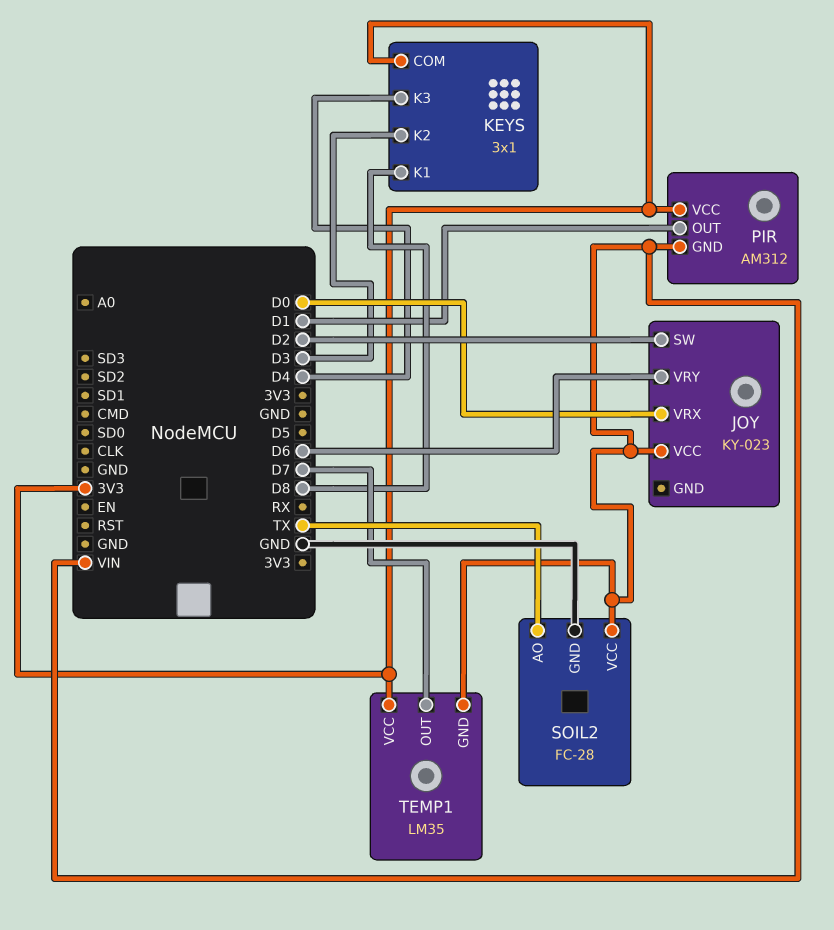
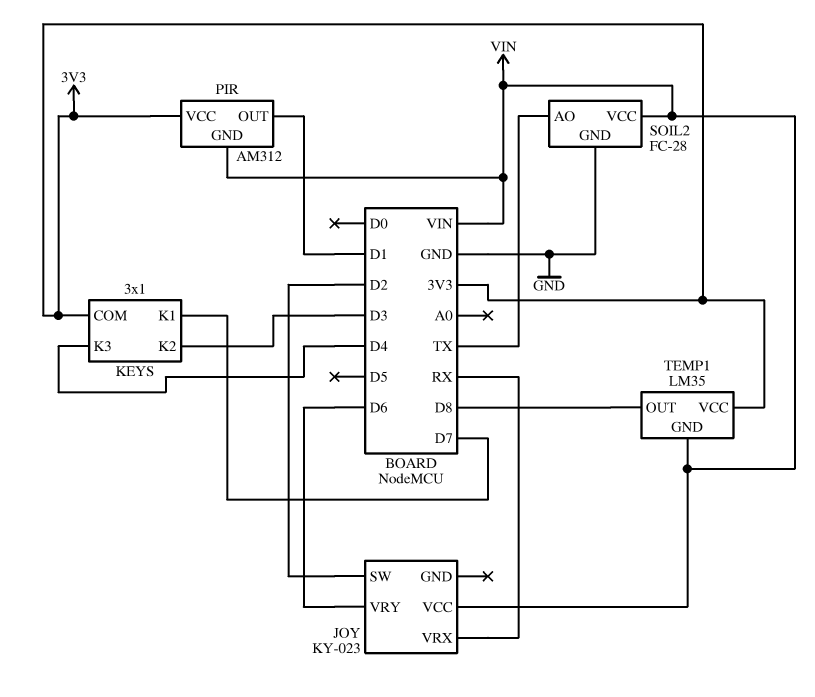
JOY pin VRX: D0 -> RX
KEYS pin K1: D8 -> D7
TEMP1 pin OUT: D7 -> D8

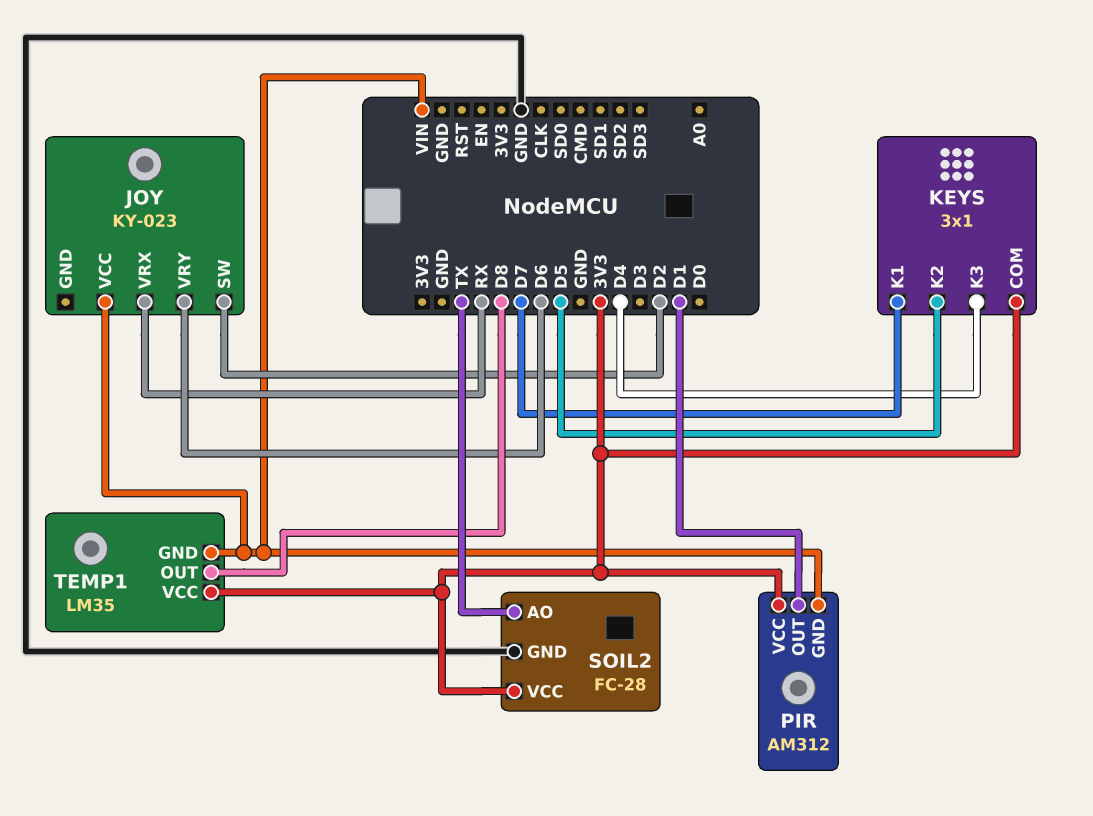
KEYS pin K2: D3 -> D5
SOIL2 pin VCC: VIN -> 3V3

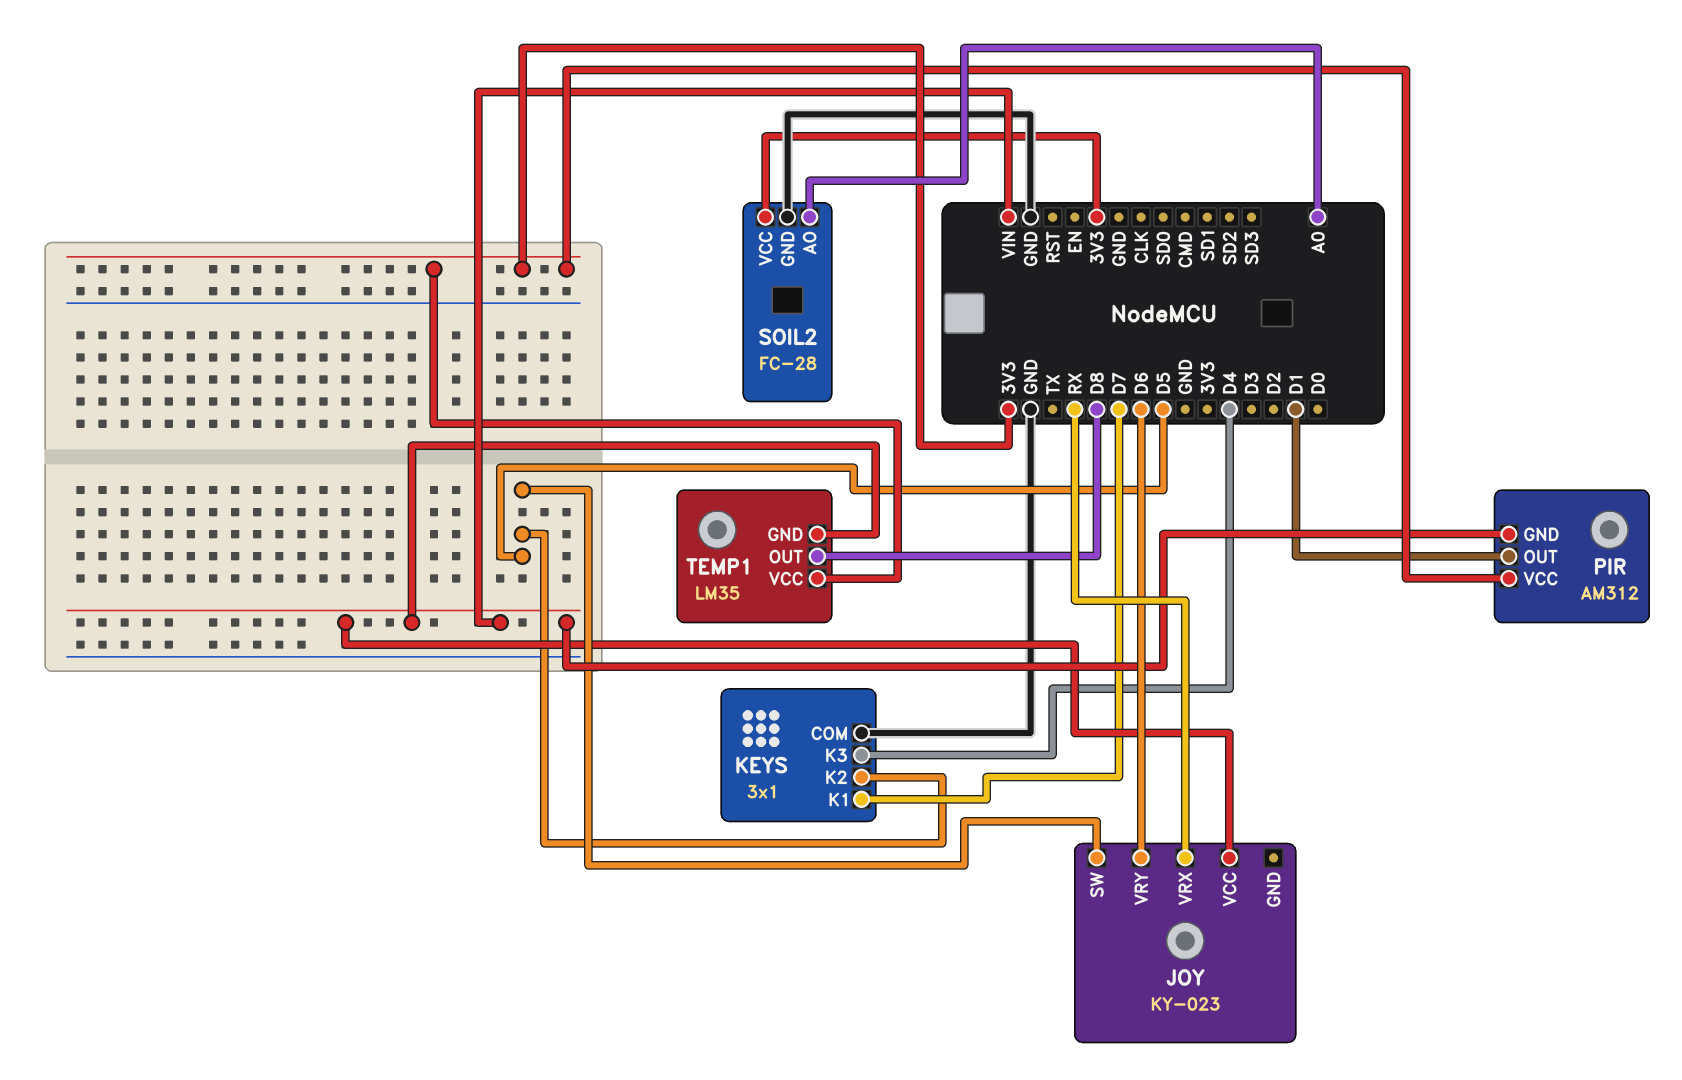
JOY pin SW: D2 -> D5
KEYS pin COM: 3V3 -> GND
SOIL2 pin AO: TX -> A0

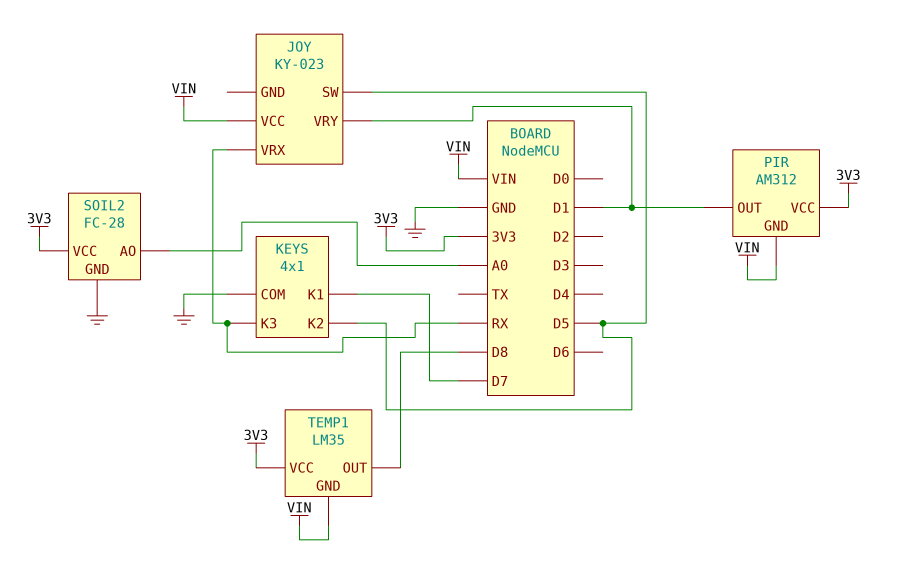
JOY pin VRY: D6 -> D1
KEYS: 3x1 -> 4x1
KEYS pin K3: D4 -> RX

